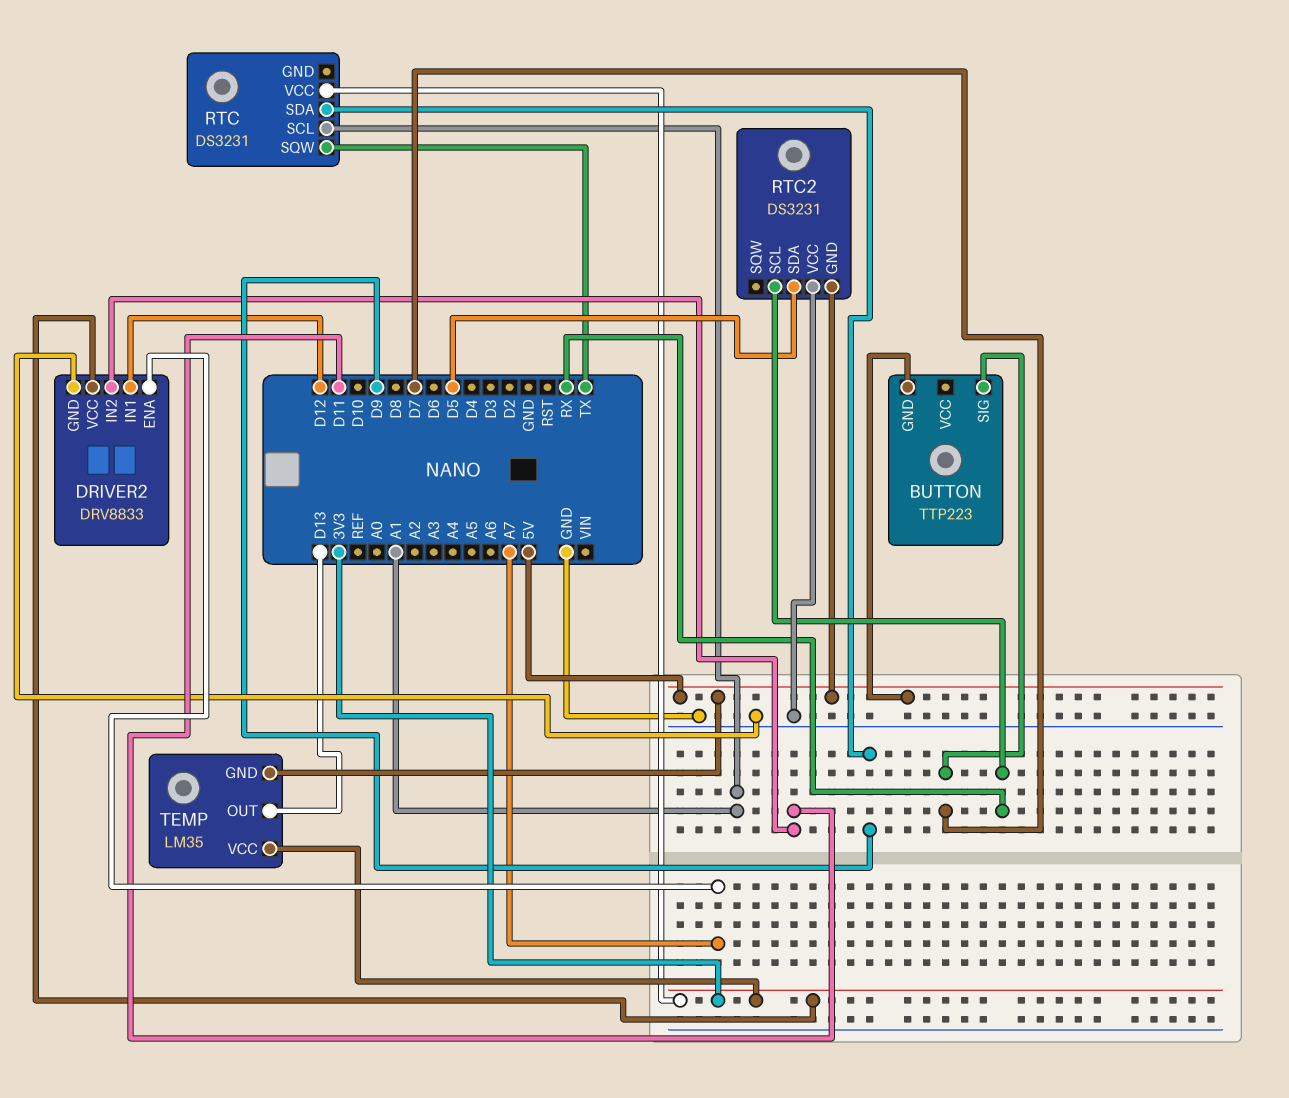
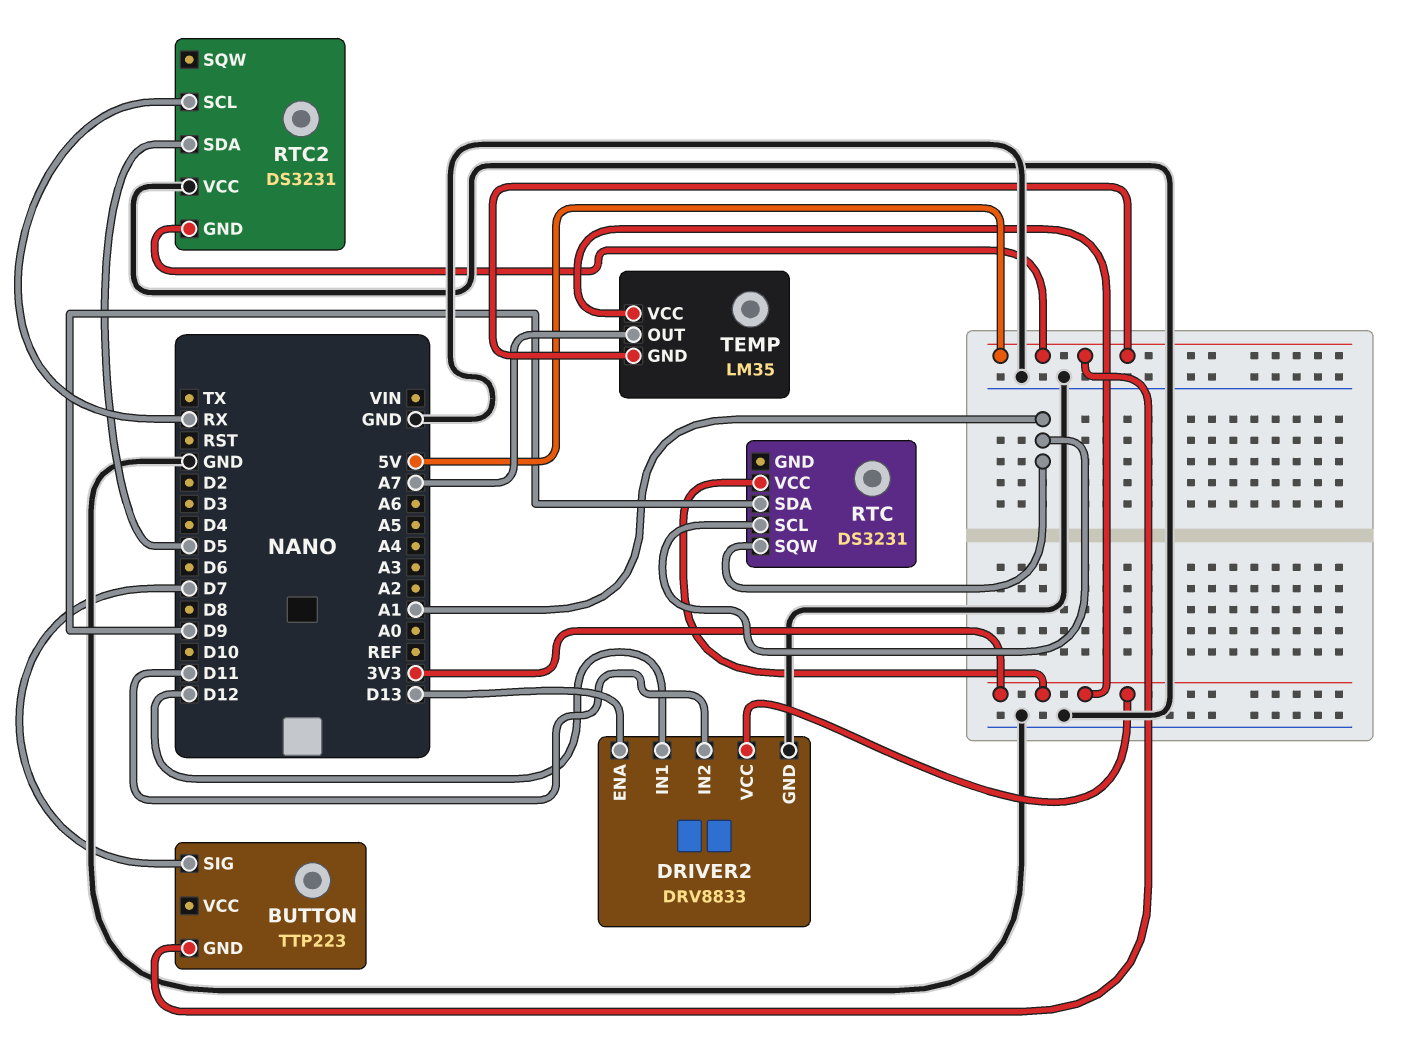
DRIVER2 pin ENA: A7 -> D13
RTC pin SQW: TX -> A1
TEMP pin OUT: D13 -> A7

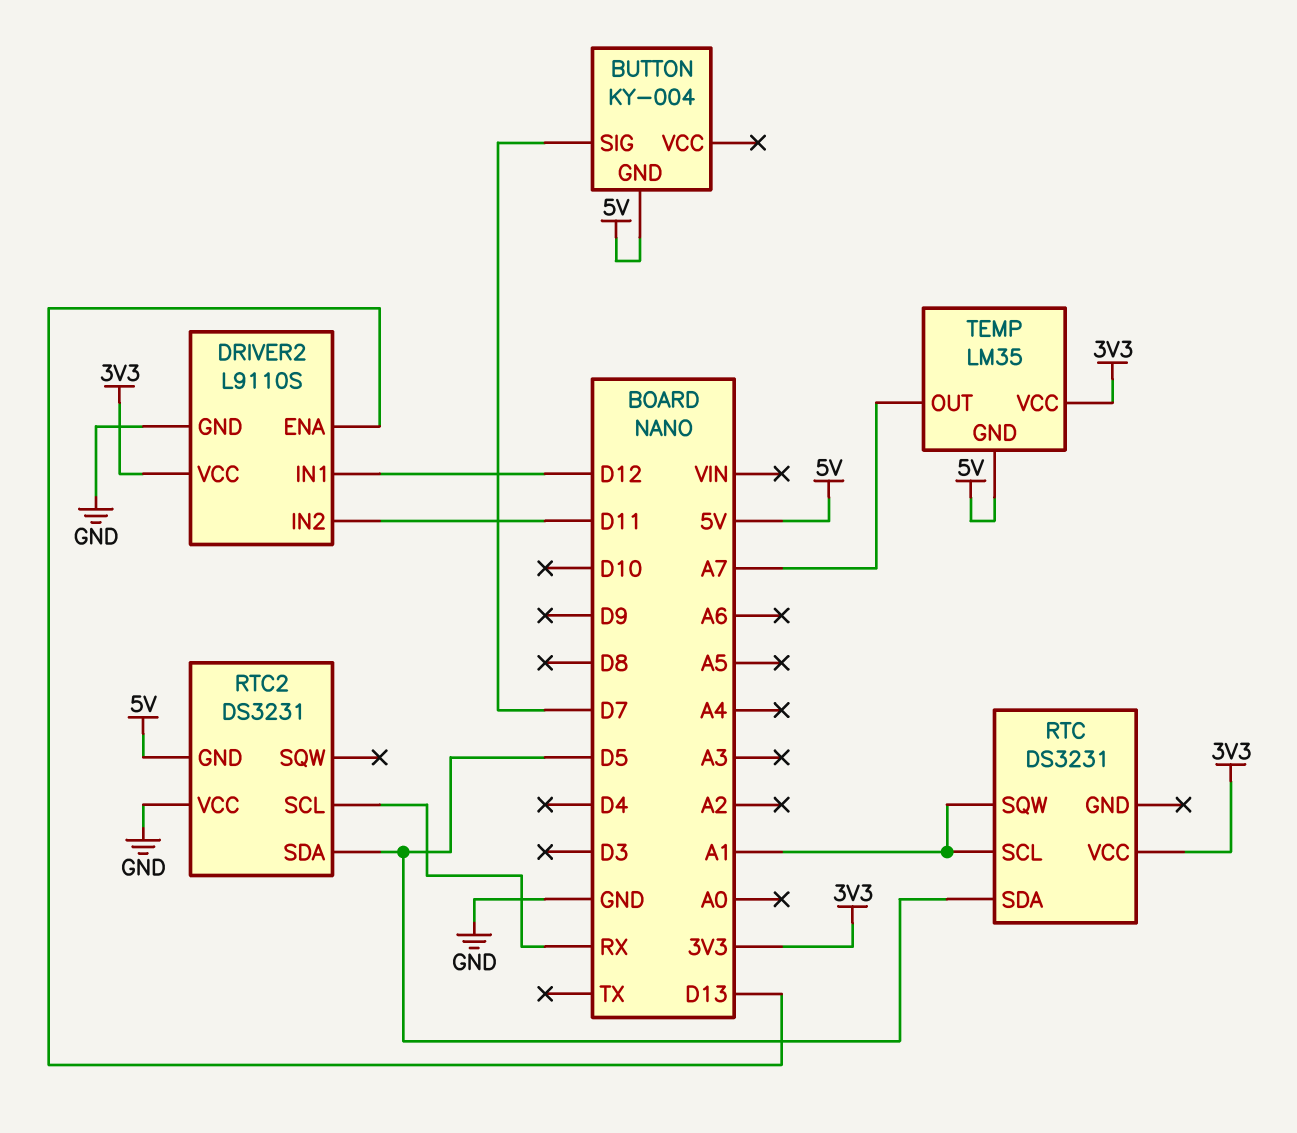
BUTTON: TTP223 -> KY-004
DRIVER2: DRV8833 -> L9110S
RTC pin SDA: D9 -> D5

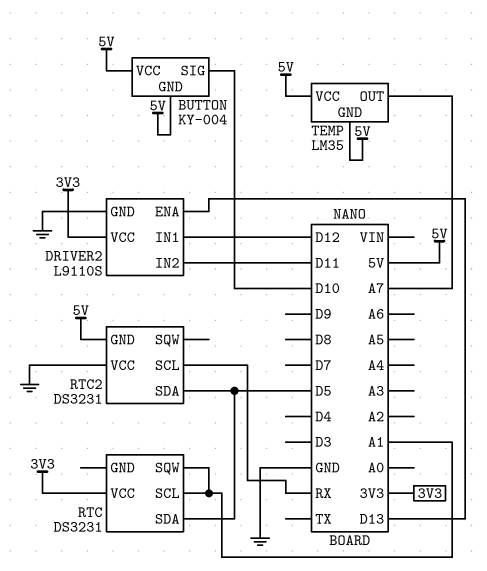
BUTTON pin SIG: D7 -> D10
BUTTON pin VCC: none -> 5V
TEMP pin VCC: 3V3 -> 5V

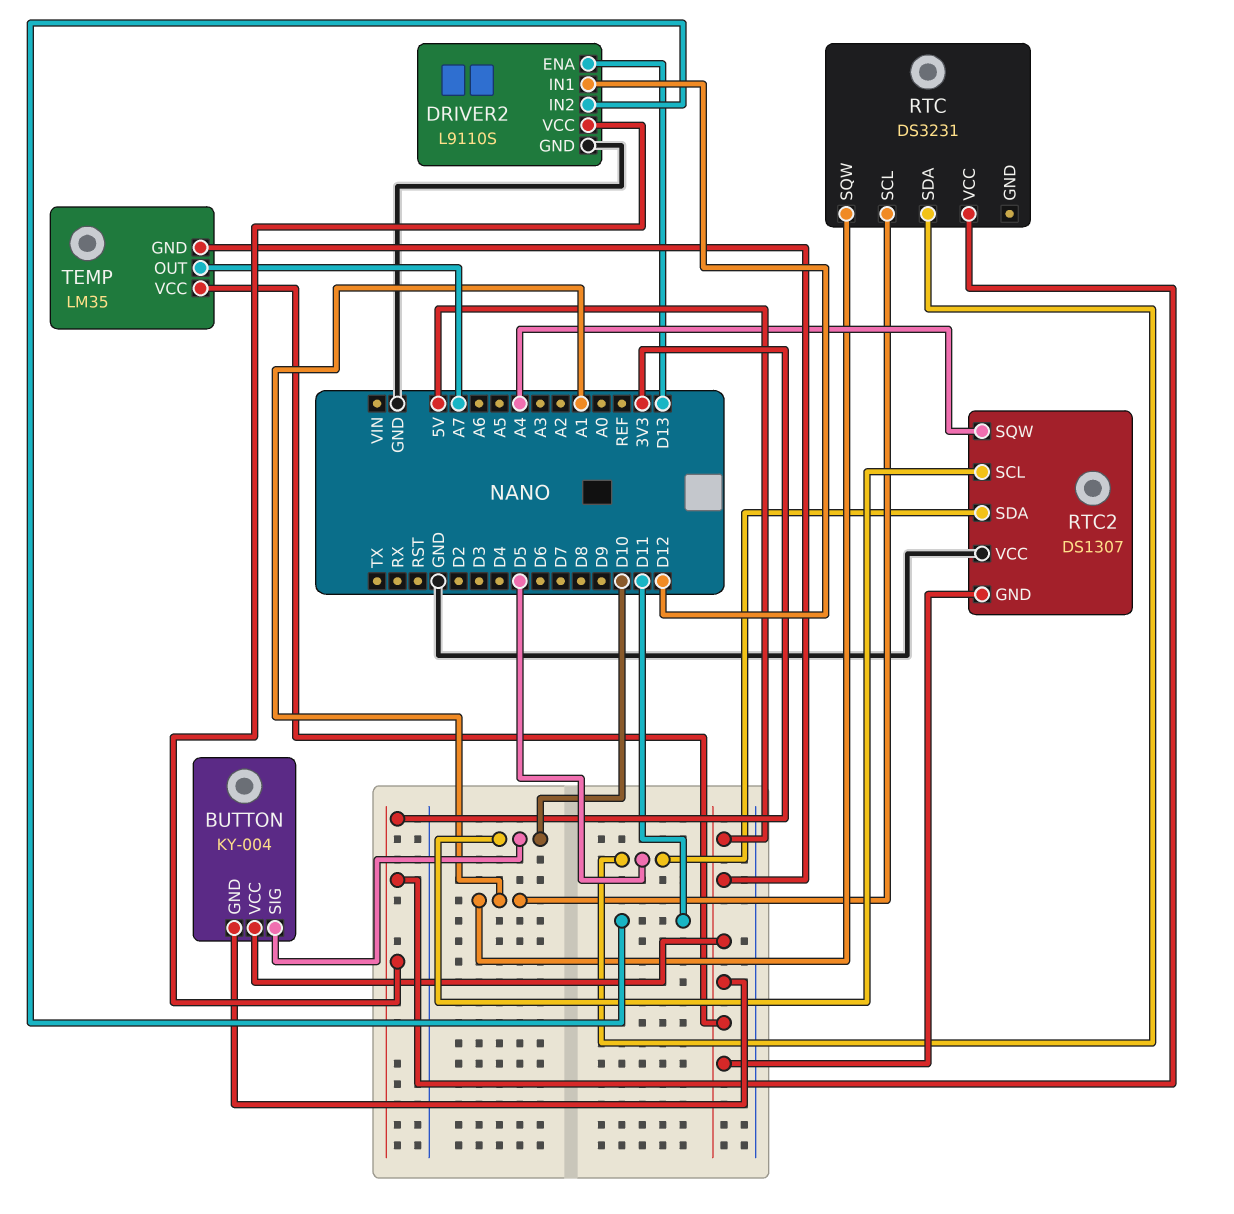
RTC2: DS3231 -> DS1307
RTC2 pin SCL: RX -> D10
RTC2 pin SQW: none -> A4

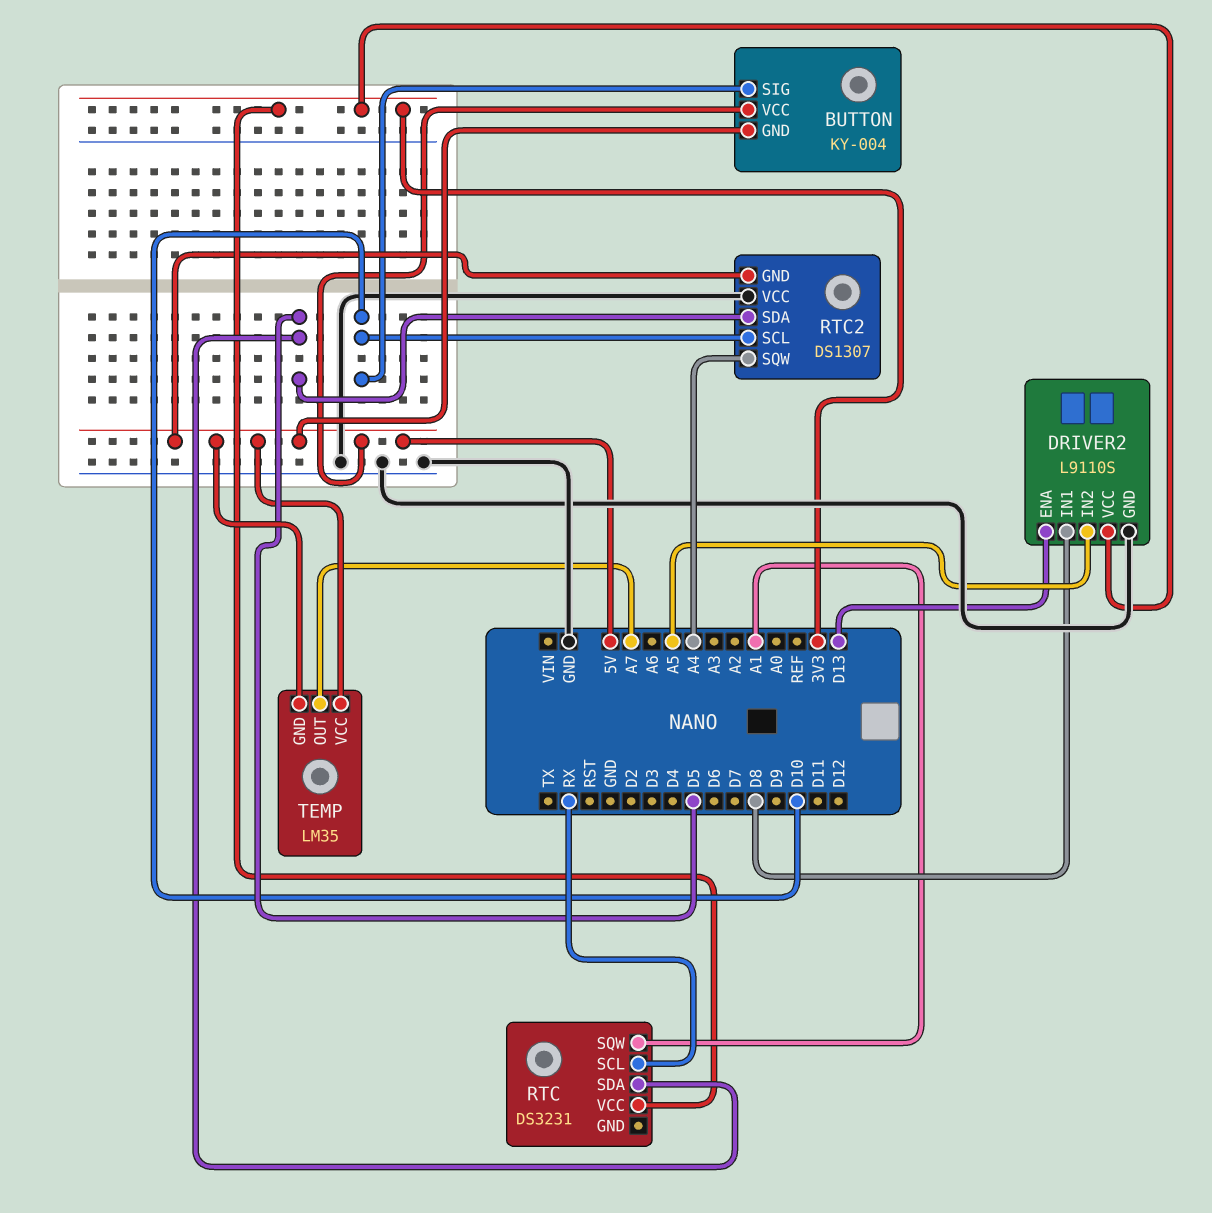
DRIVER2 pin IN1: D12 -> D8
DRIVER2 pin IN2: D11 -> A5
RTC pin SCL: A1 -> RX

